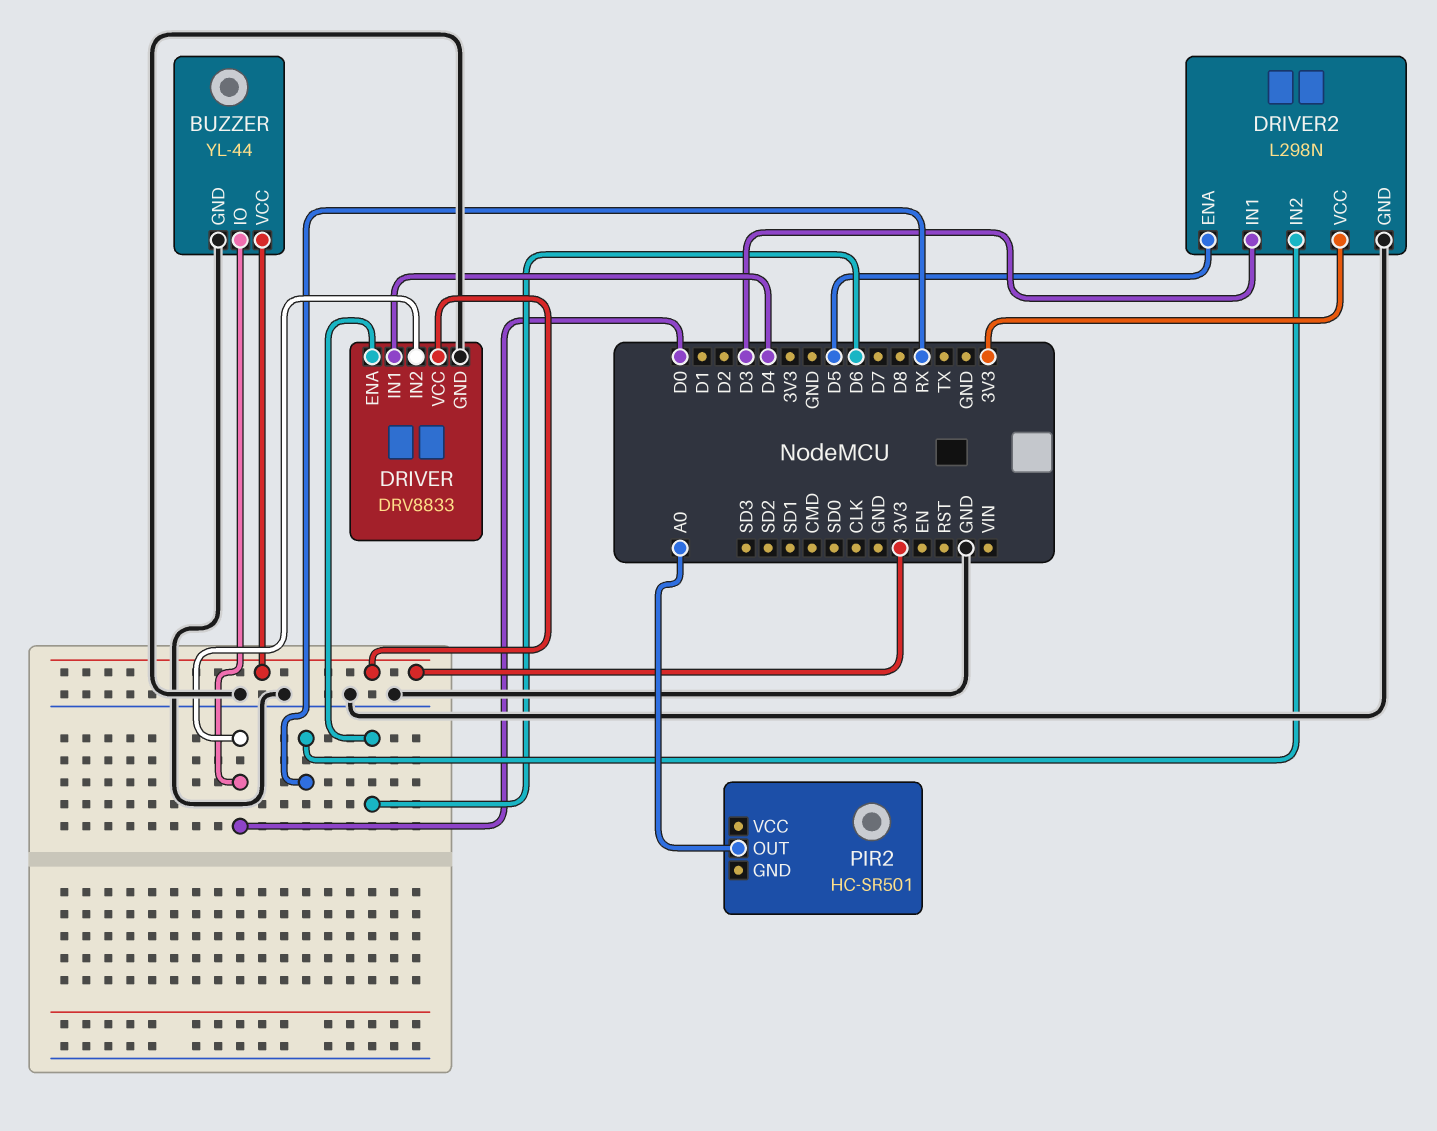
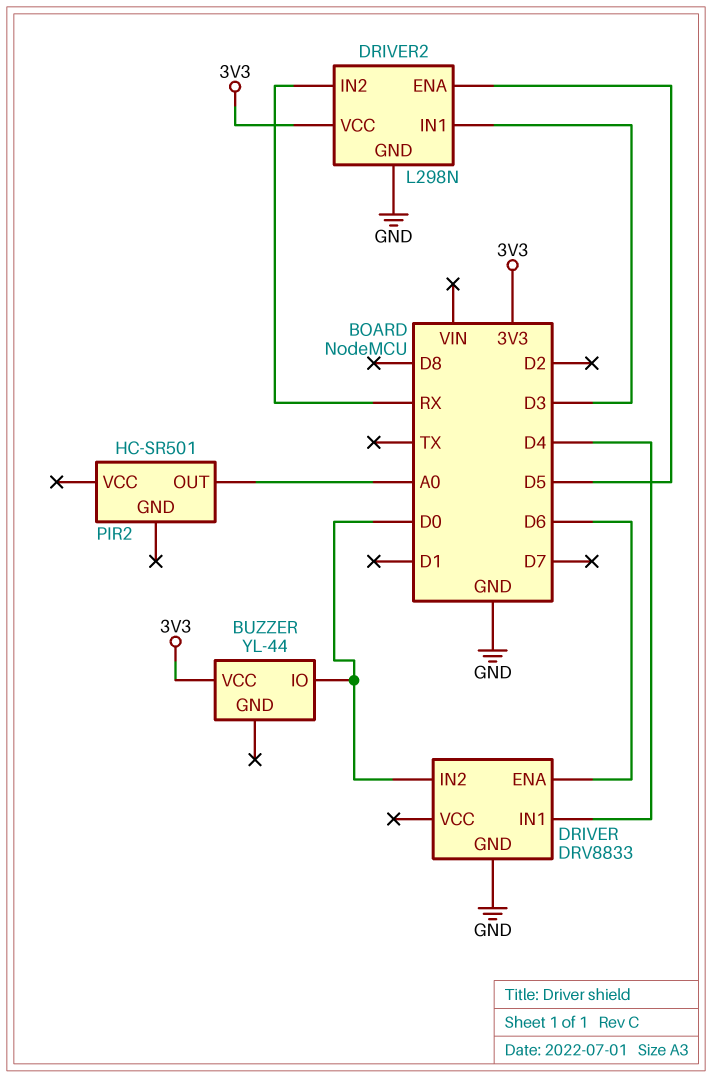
BUZZER pin GND: GND -> none
DRIVER pin VCC: 3V3 -> none

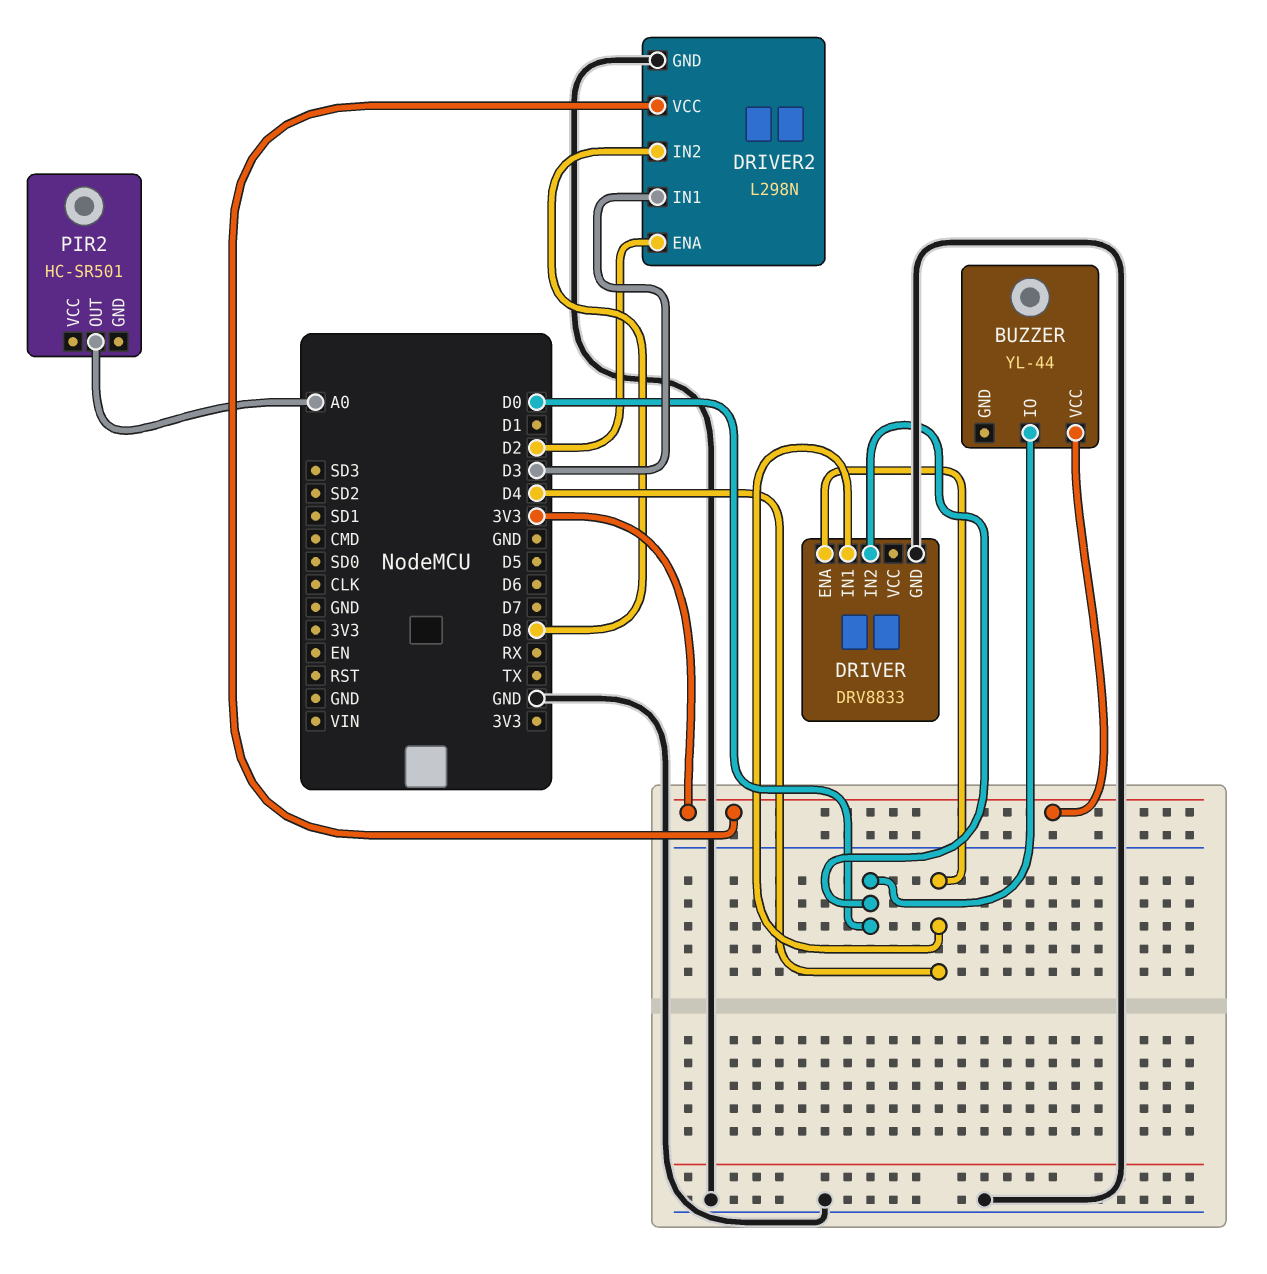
DRIVER pin ENA: D6 -> D4
DRIVER2 pin ENA: D5 -> D2
DRIVER2 pin IN2: RX -> D8

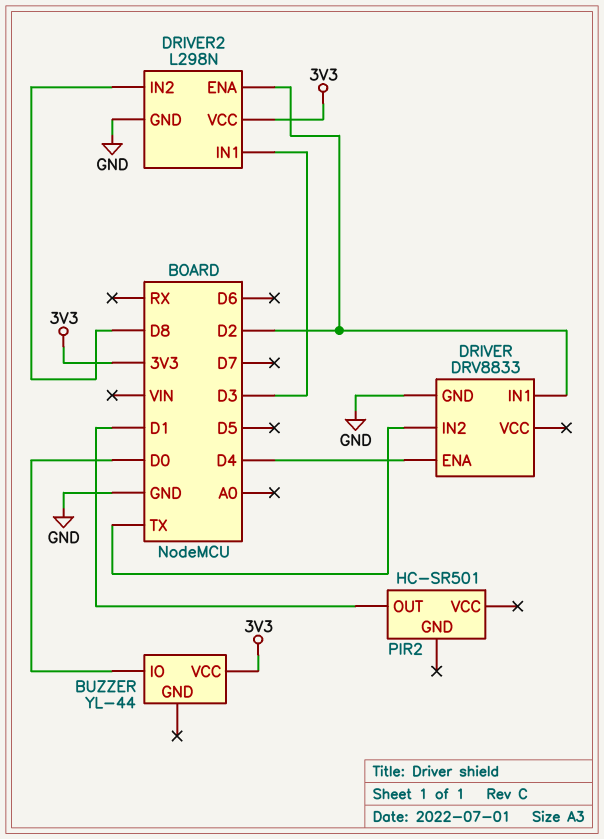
DRIVER pin IN1: D4 -> D2
DRIVER pin IN2: D0 -> TX
PIR2 pin OUT: A0 -> D1

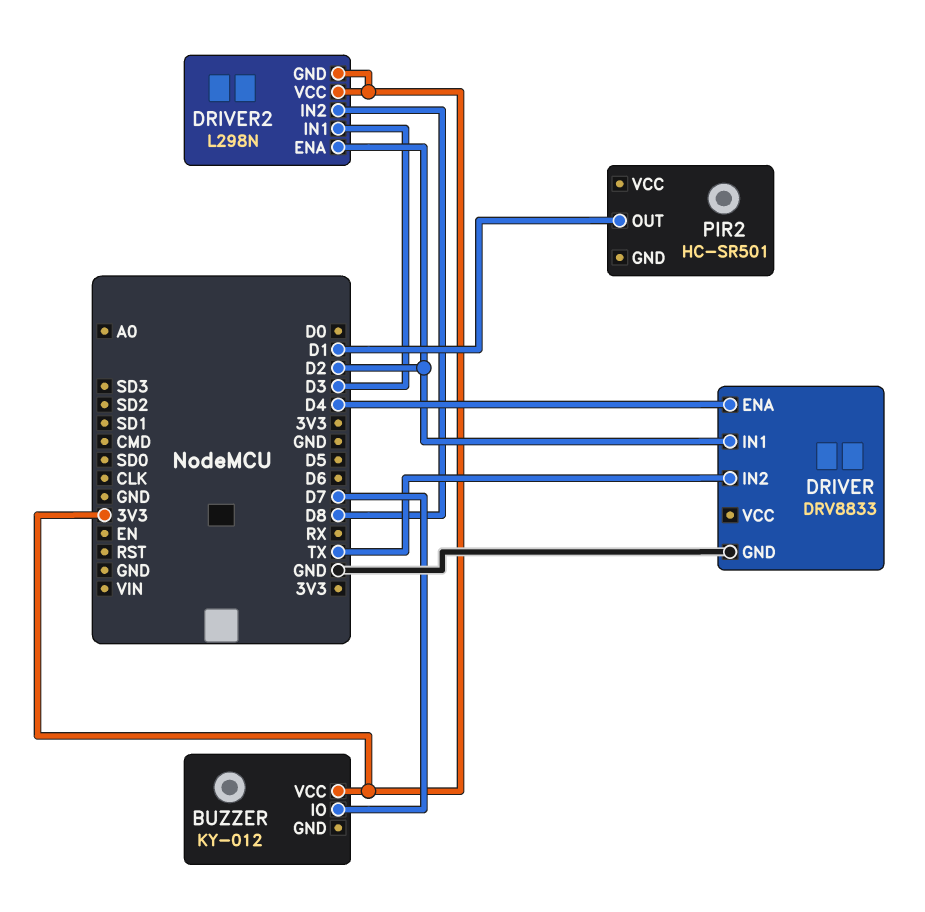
BUZZER: YL-44 -> KY-012
BUZZER pin IO: D0 -> D7
DRIVER2 pin GND: GND -> 3V3

